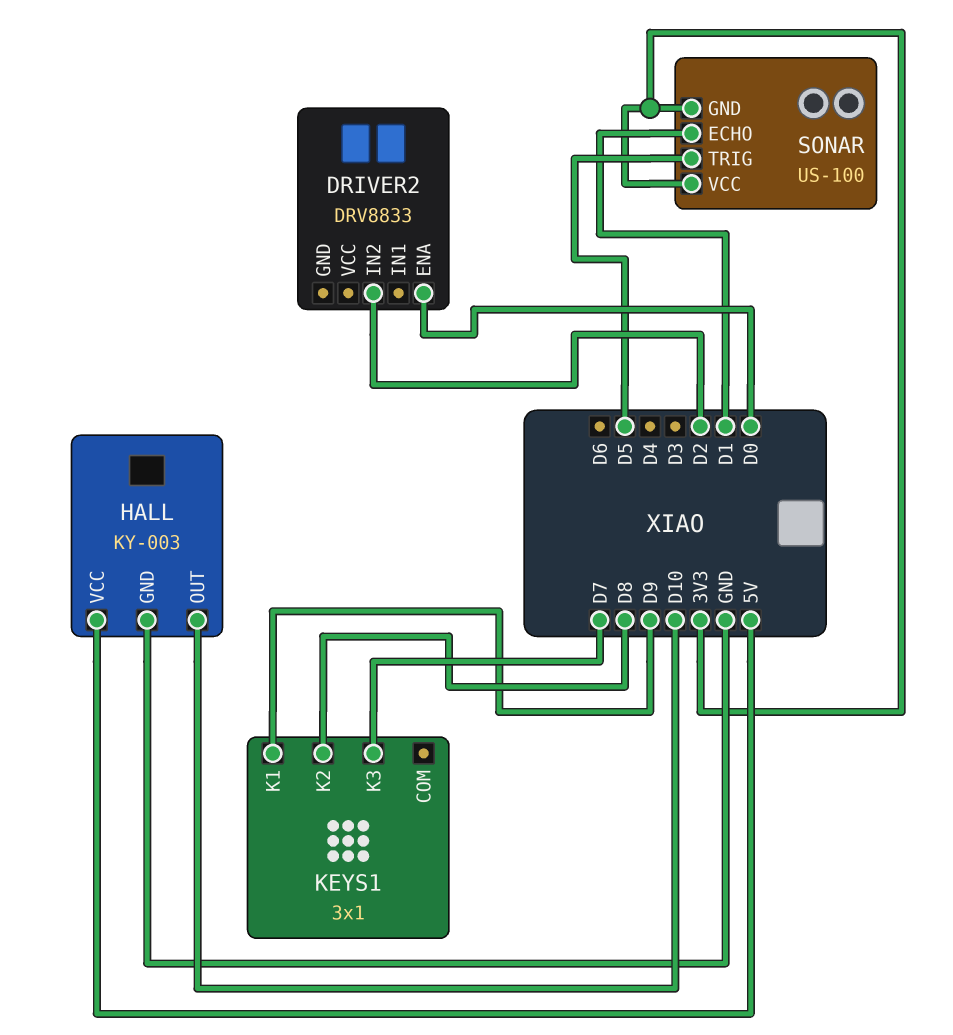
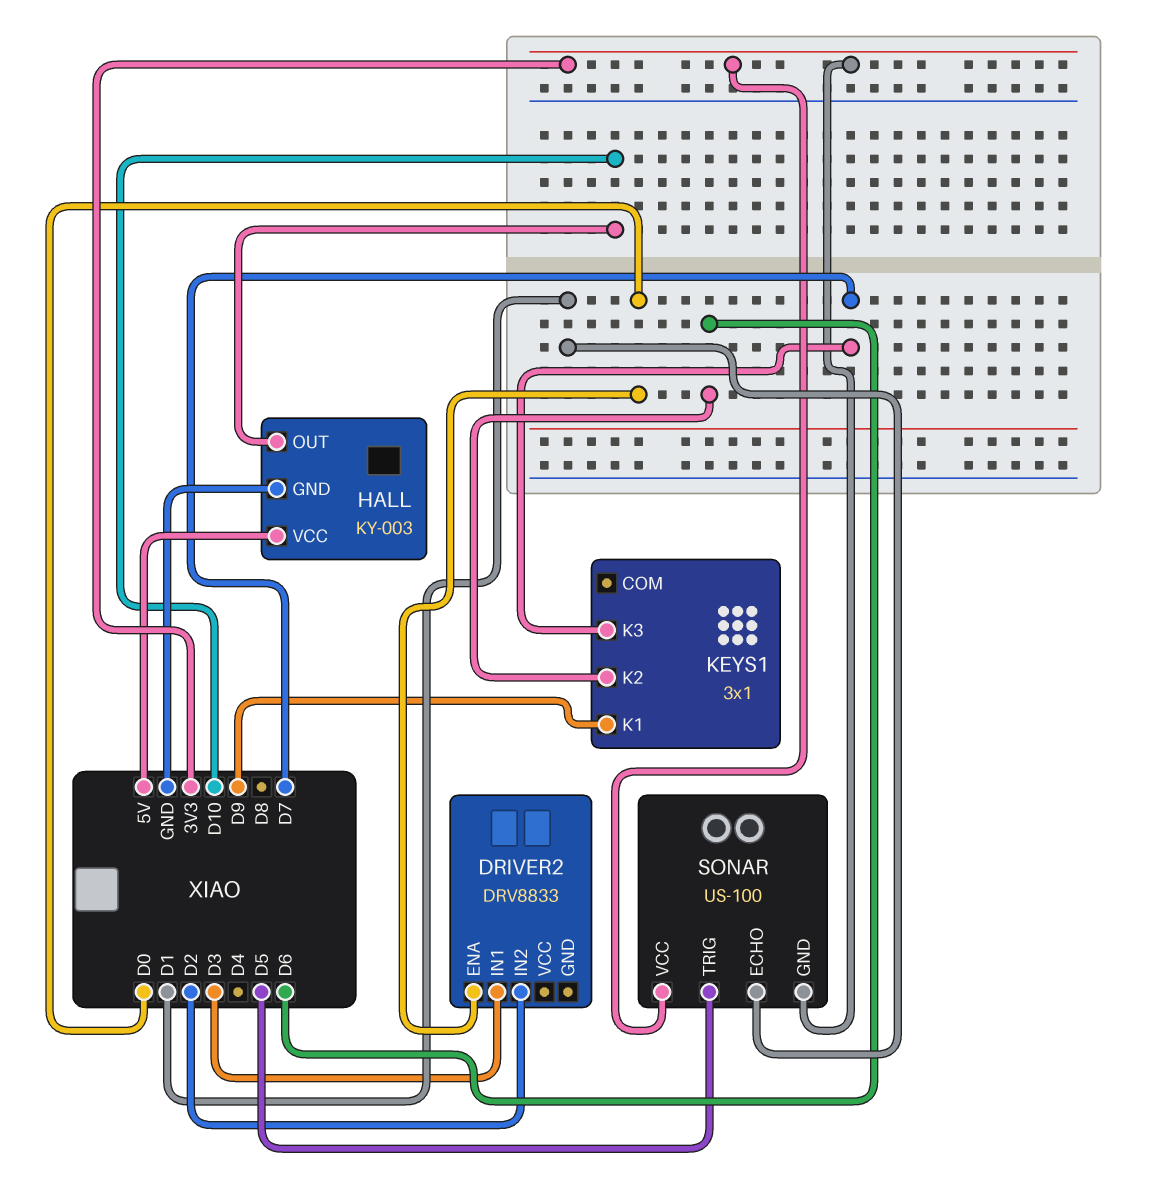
DRIVER2 pin IN1: none -> D3
KEYS1 pin K2: D8 -> D6

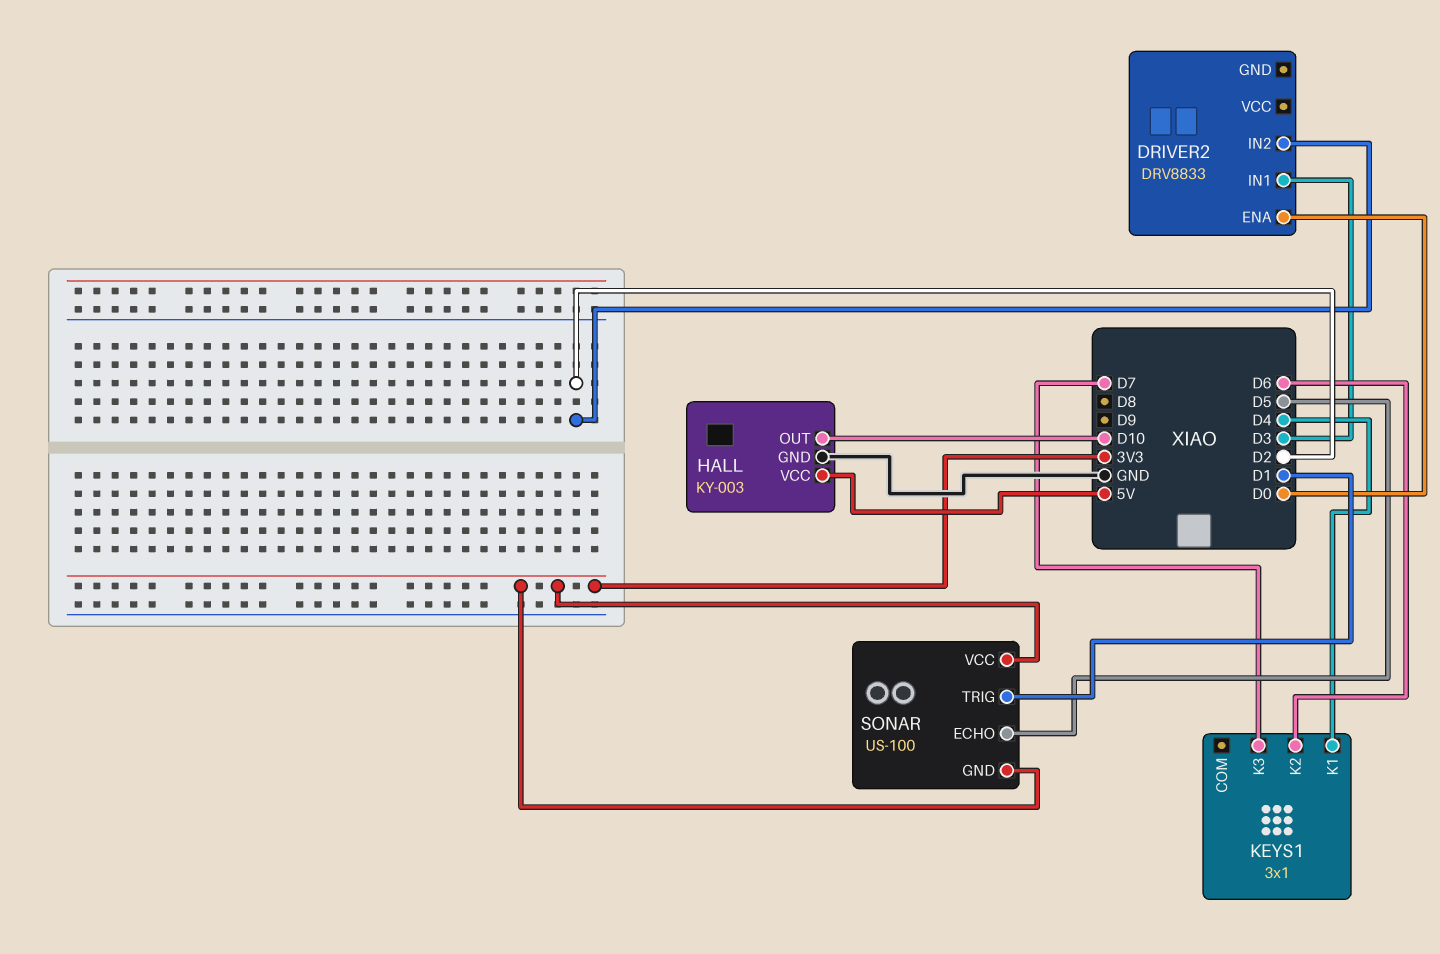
KEYS1 pin K1: D9 -> D4
SONAR pin ECHO: D1 -> D5
SONAR pin TRIG: D5 -> D1

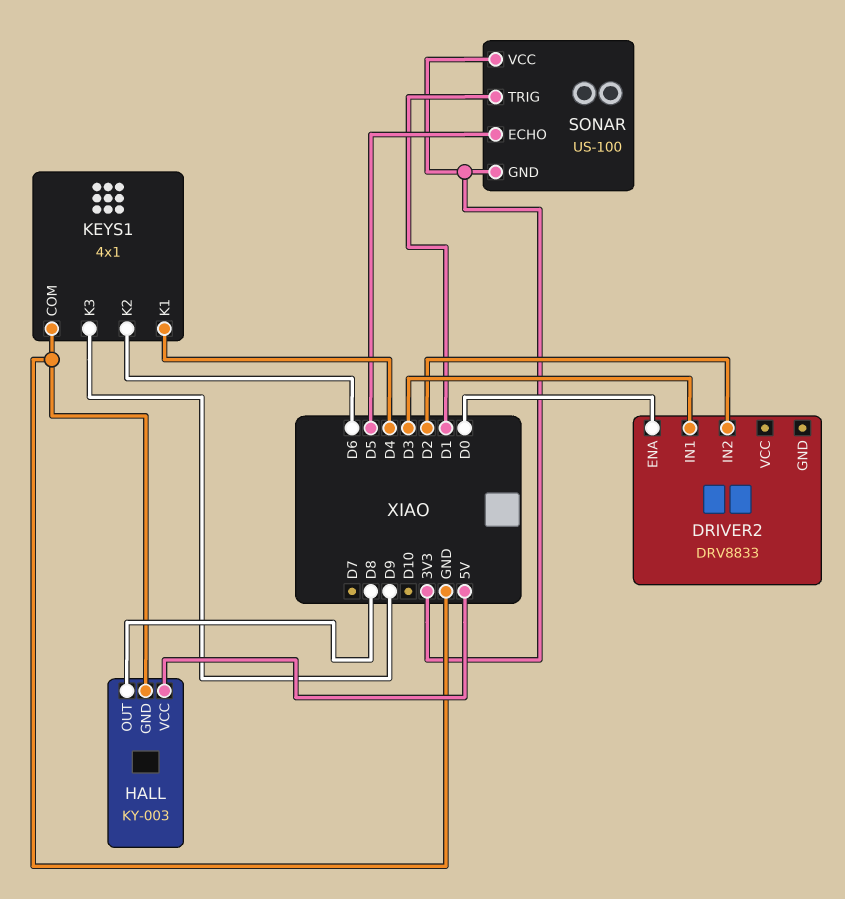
HALL pin OUT: D10 -> D8
KEYS1: 3x1 -> 4x1
KEYS1 pin COM: none -> GND
KEYS1 pin K3: D7 -> D9

